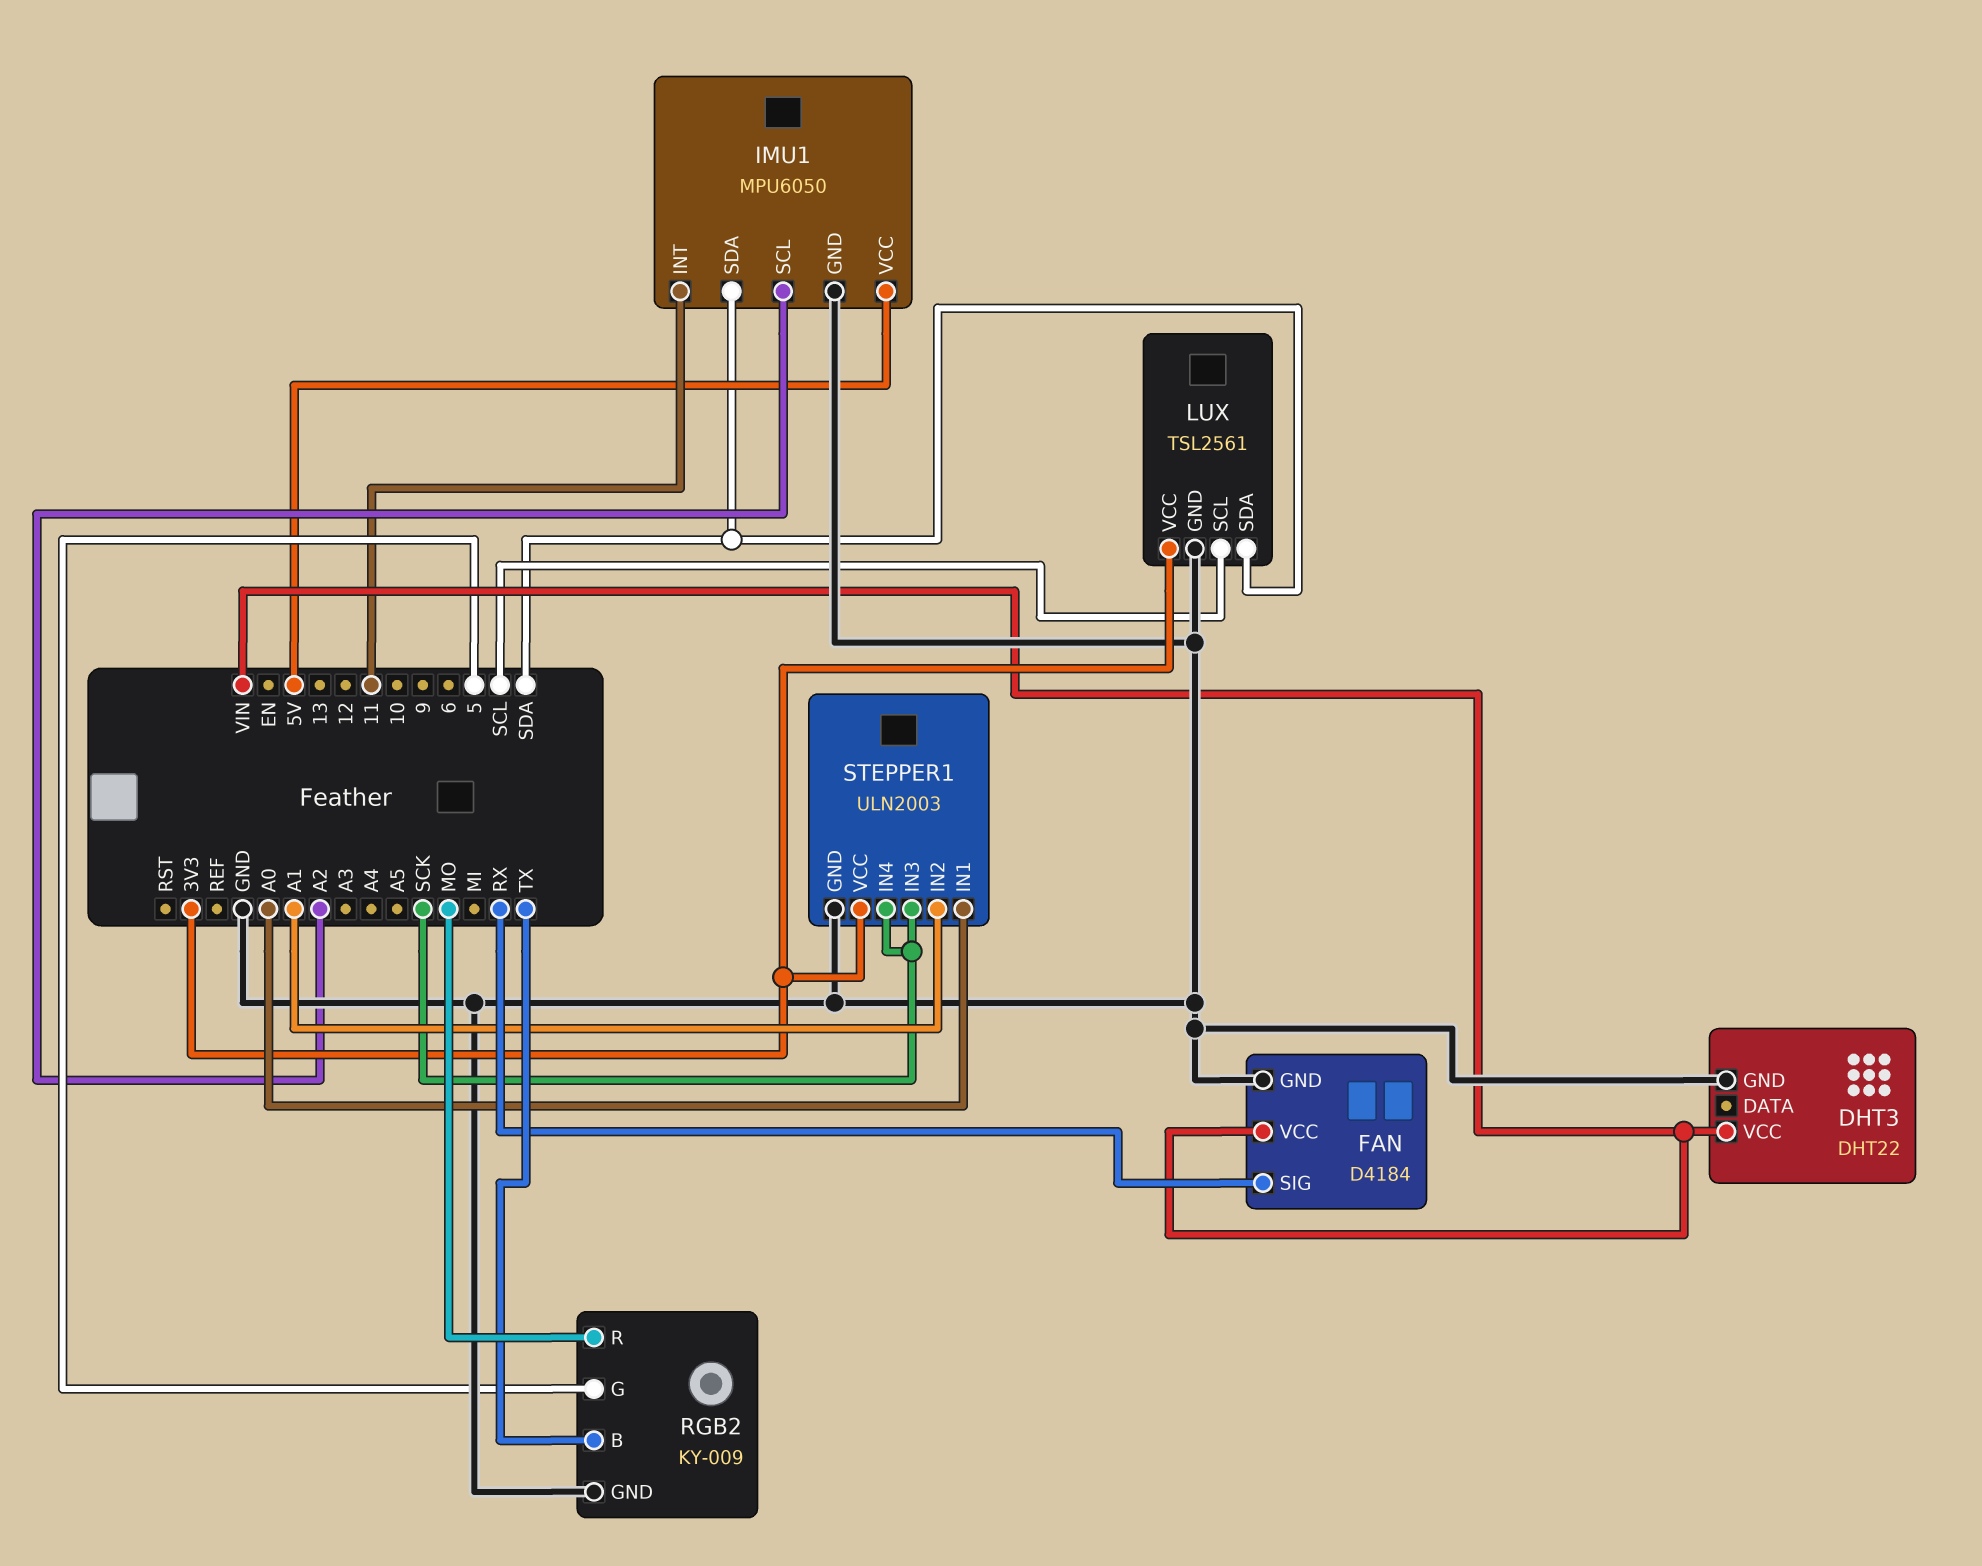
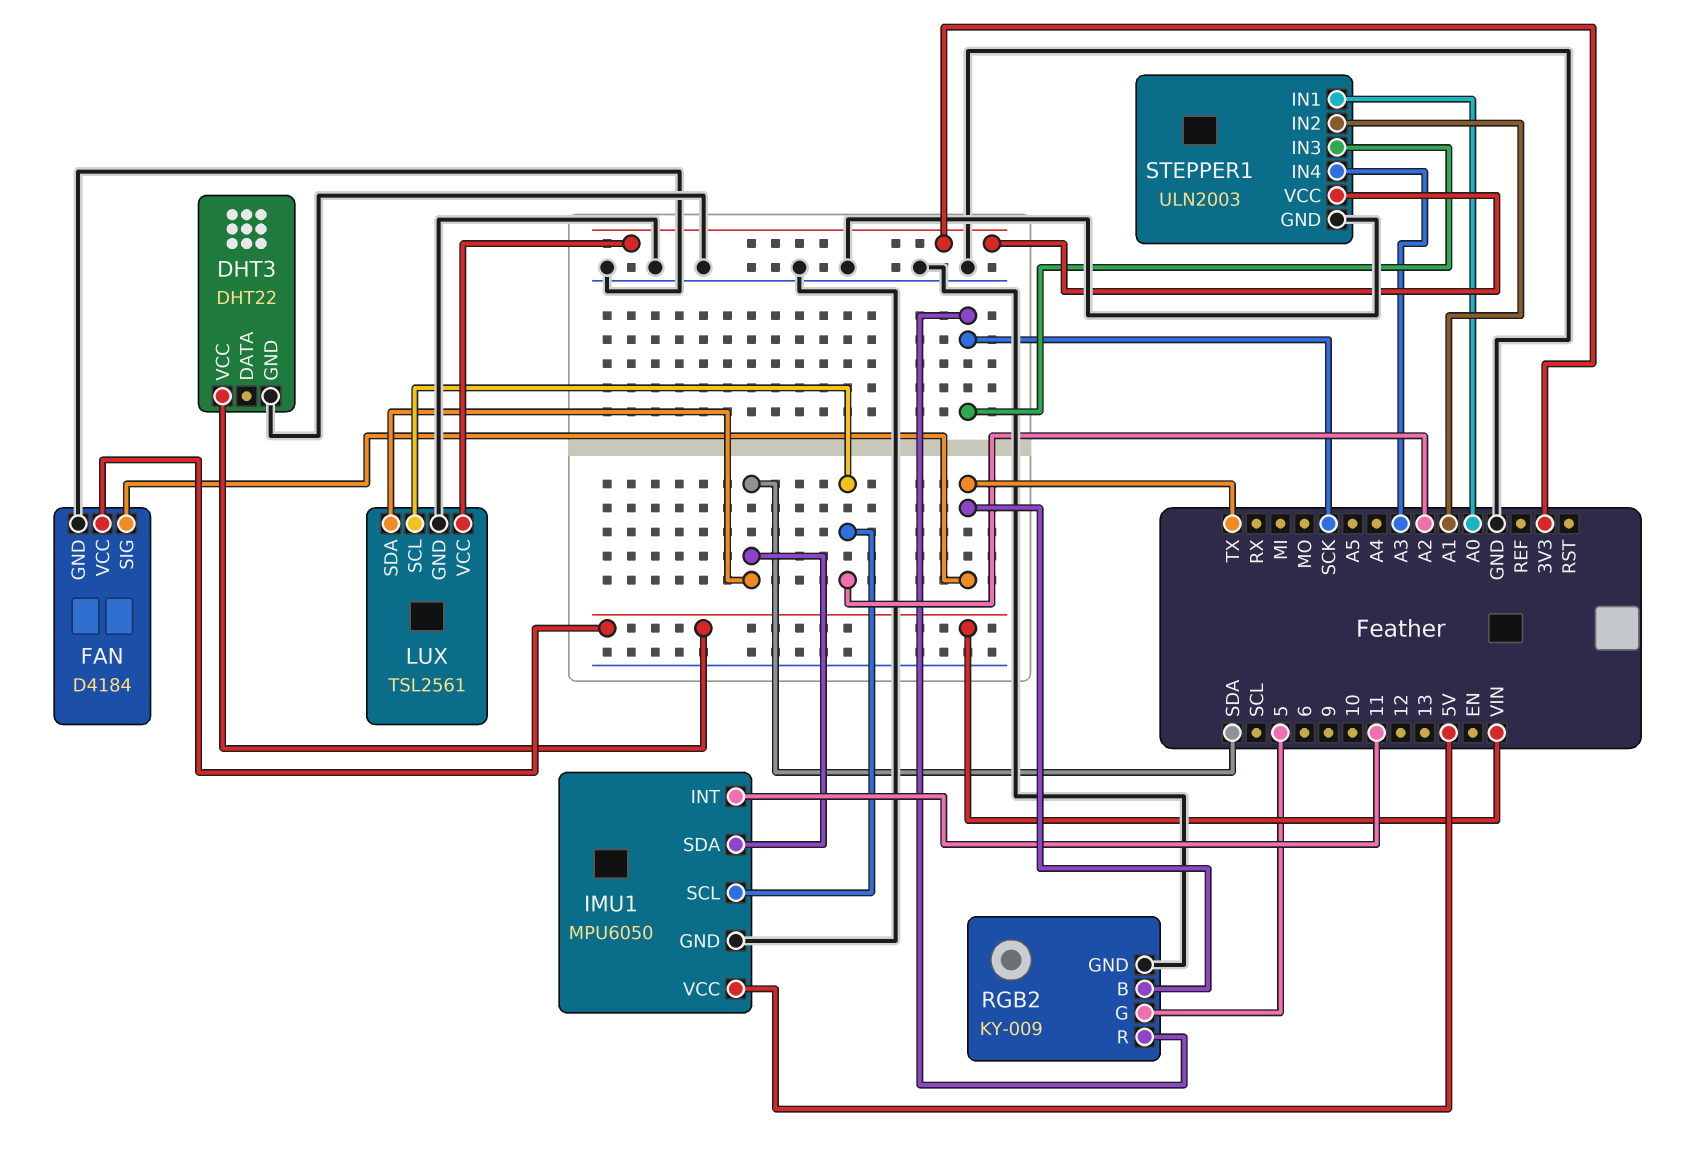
FAN pin SIG: RX -> TX
LUX pin SCL: SCL -> A2
RGB2 pin R: MO -> SCK
STEPPER1 pin IN4: SCK -> A3

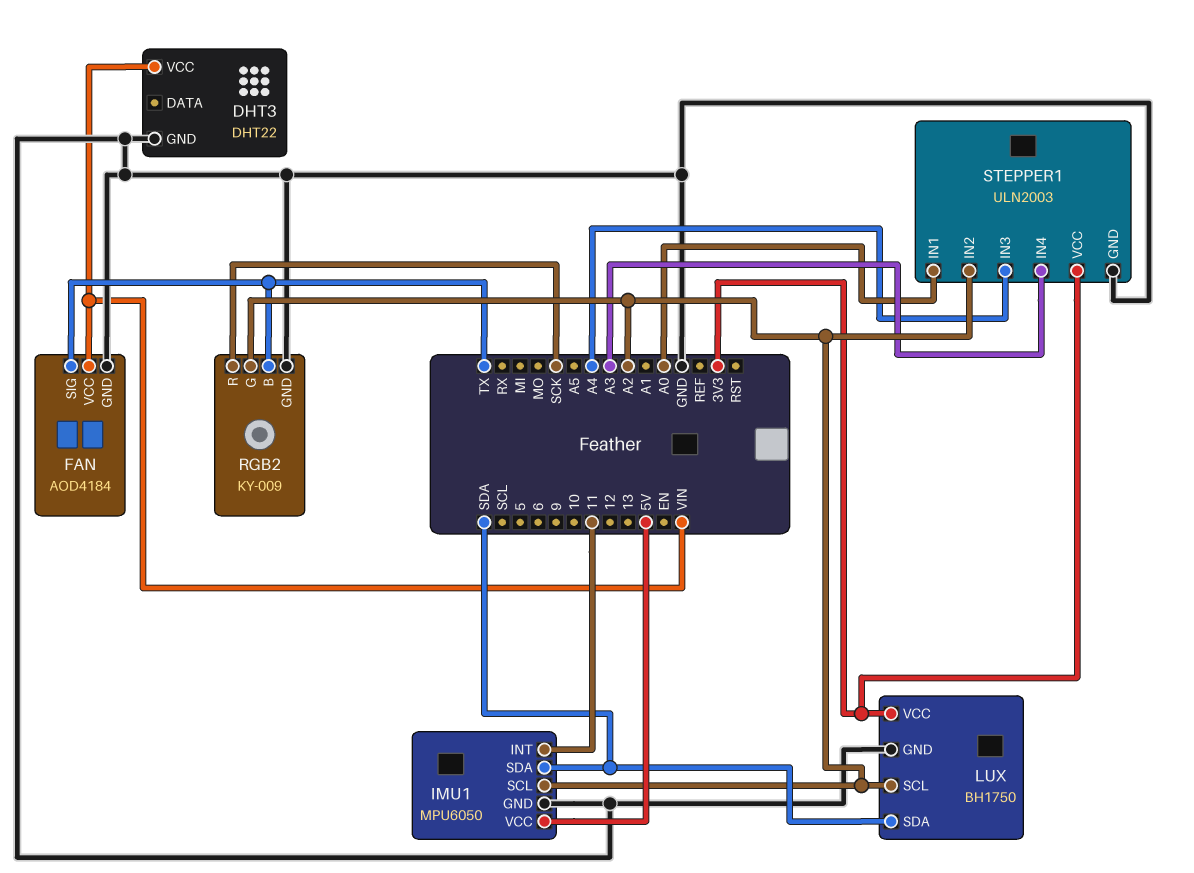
FAN: D4184 -> AOD4184
LUX: TSL2561 -> BH1750
RGB2 pin G: 5 -> A2
STEPPER1 pin IN2: A1 -> A2
STEPPER1 pin IN3: SCK -> A4

